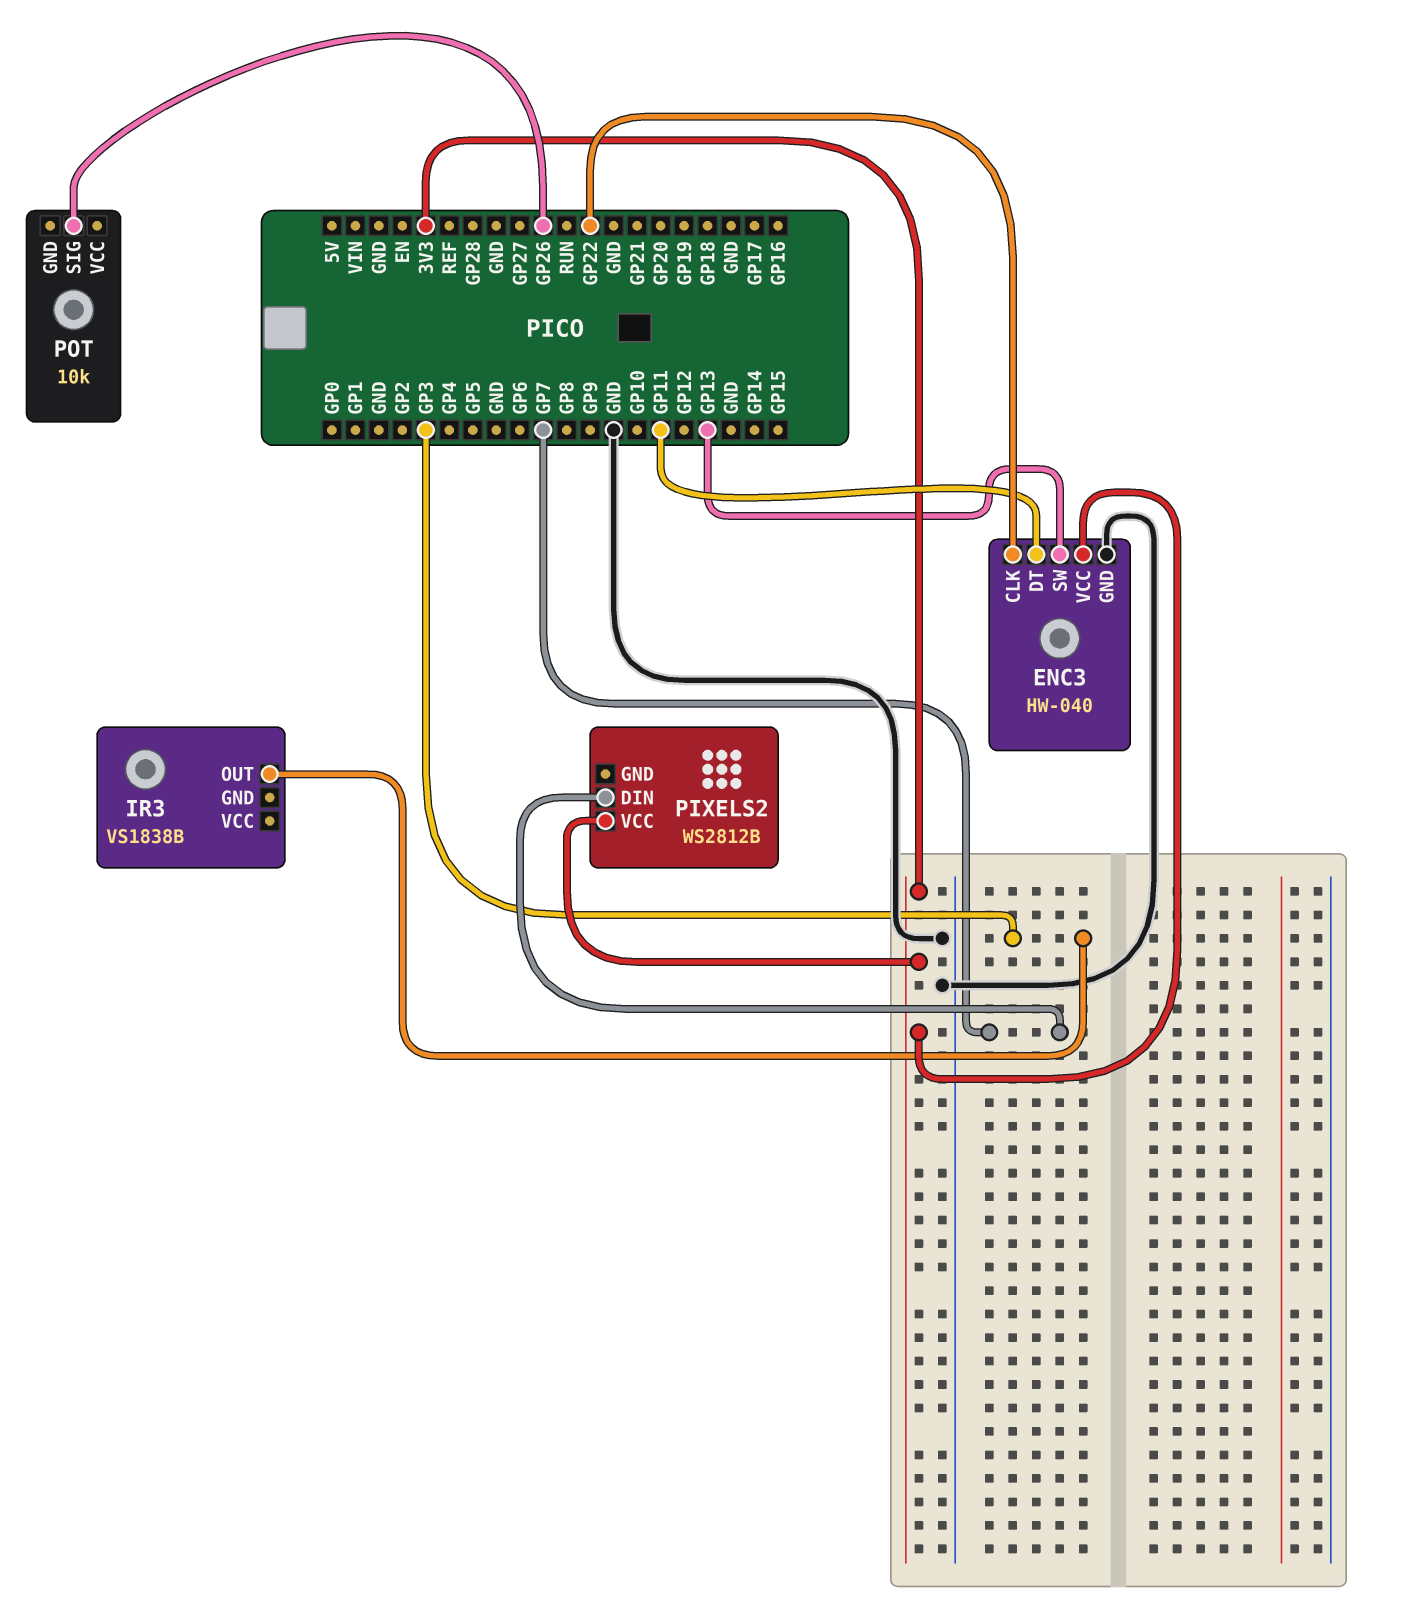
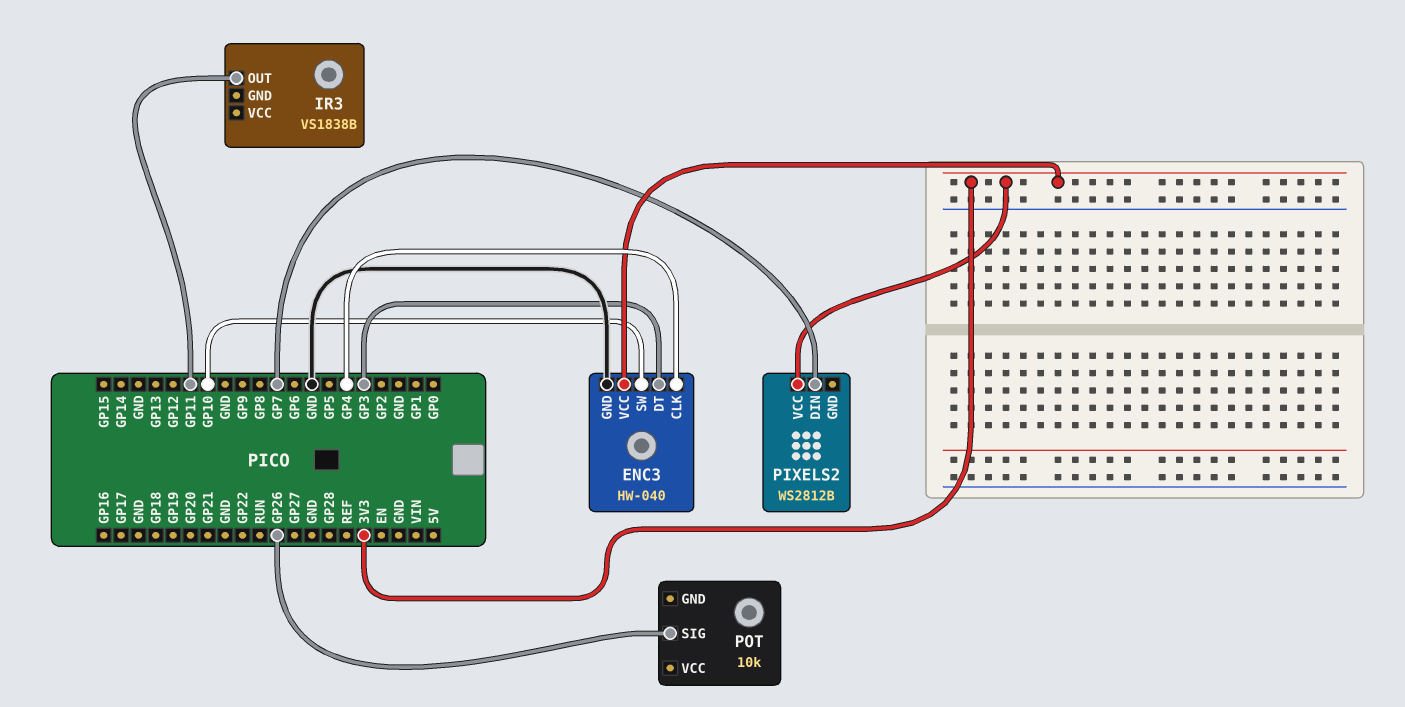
ENC3 pin CLK: GP22 -> GP4
ENC3 pin DT: GP11 -> GP3
ENC3 pin SW: GP13 -> GP10
IR3 pin OUT: GP3 -> GP11

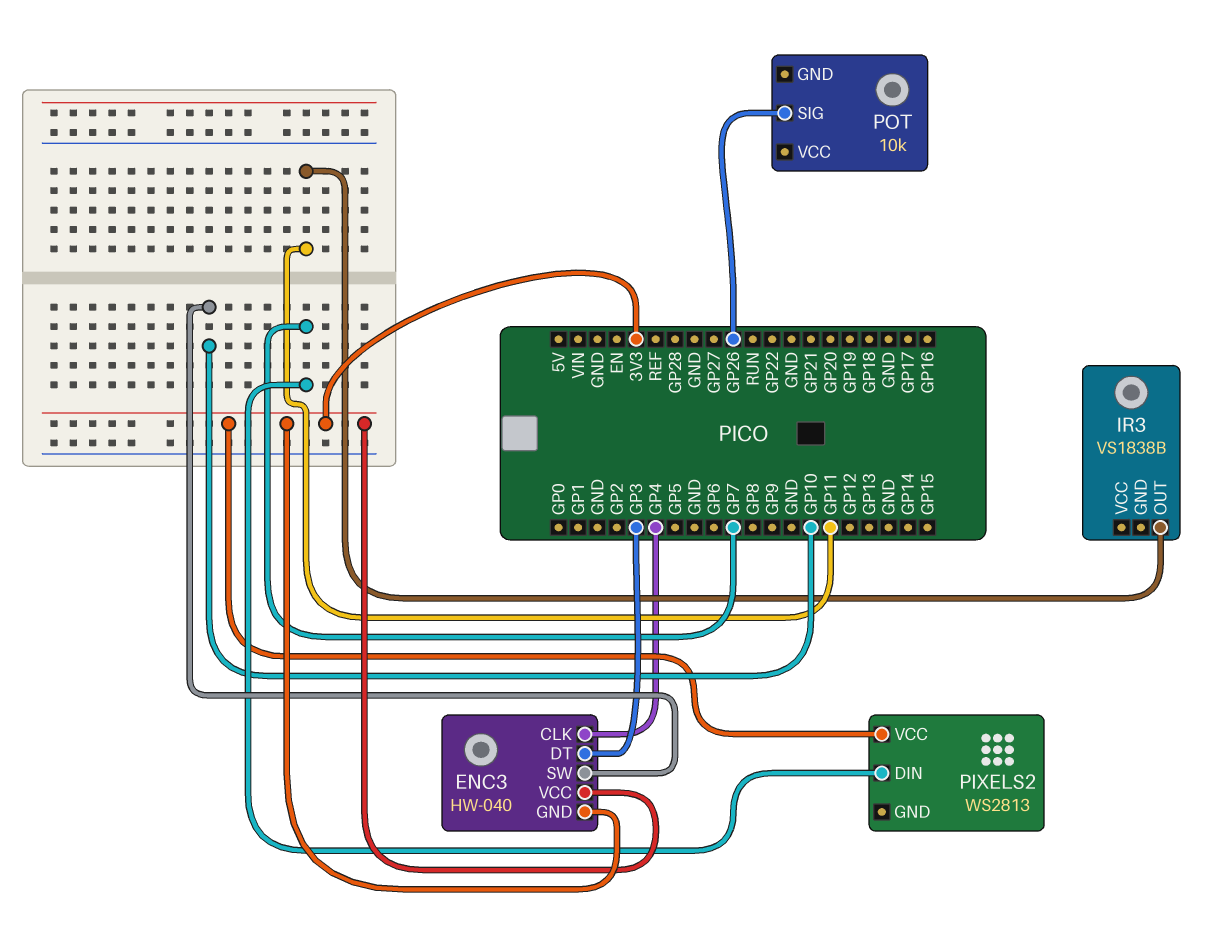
ENC3 pin GND: GND -> 3V3
PIXELS2: WS2812B -> WS2813

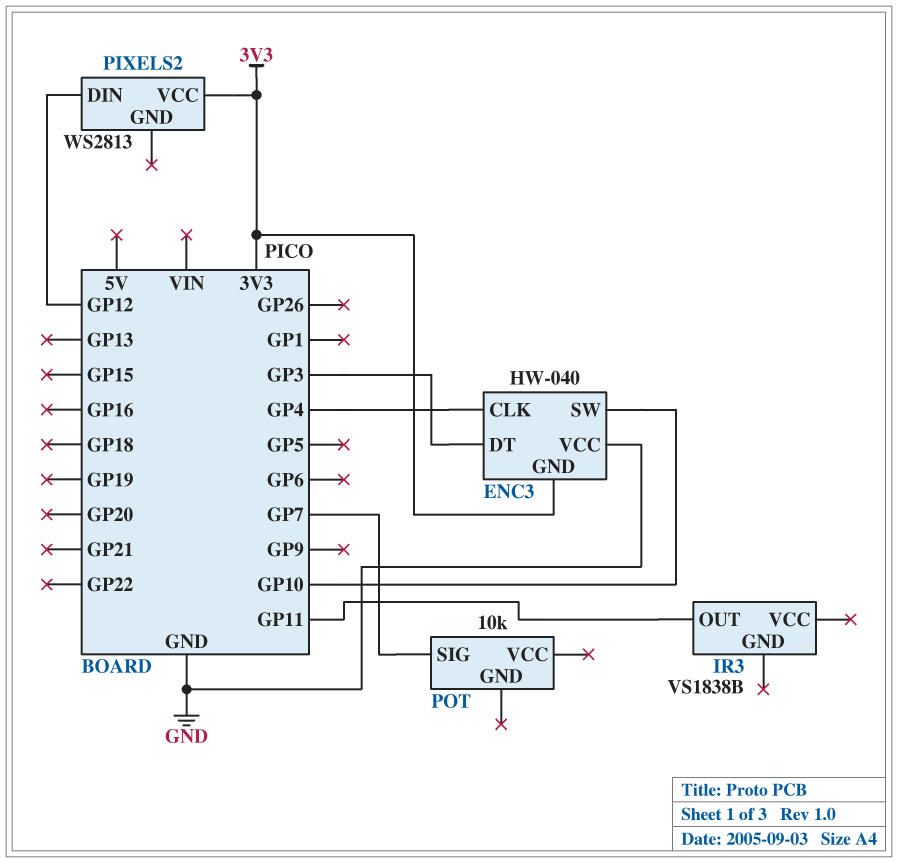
ENC3 pin VCC: 3V3 -> GND
PIXELS2 pin DIN: GP7 -> GP12
POT pin SIG: GP26 -> GP7

